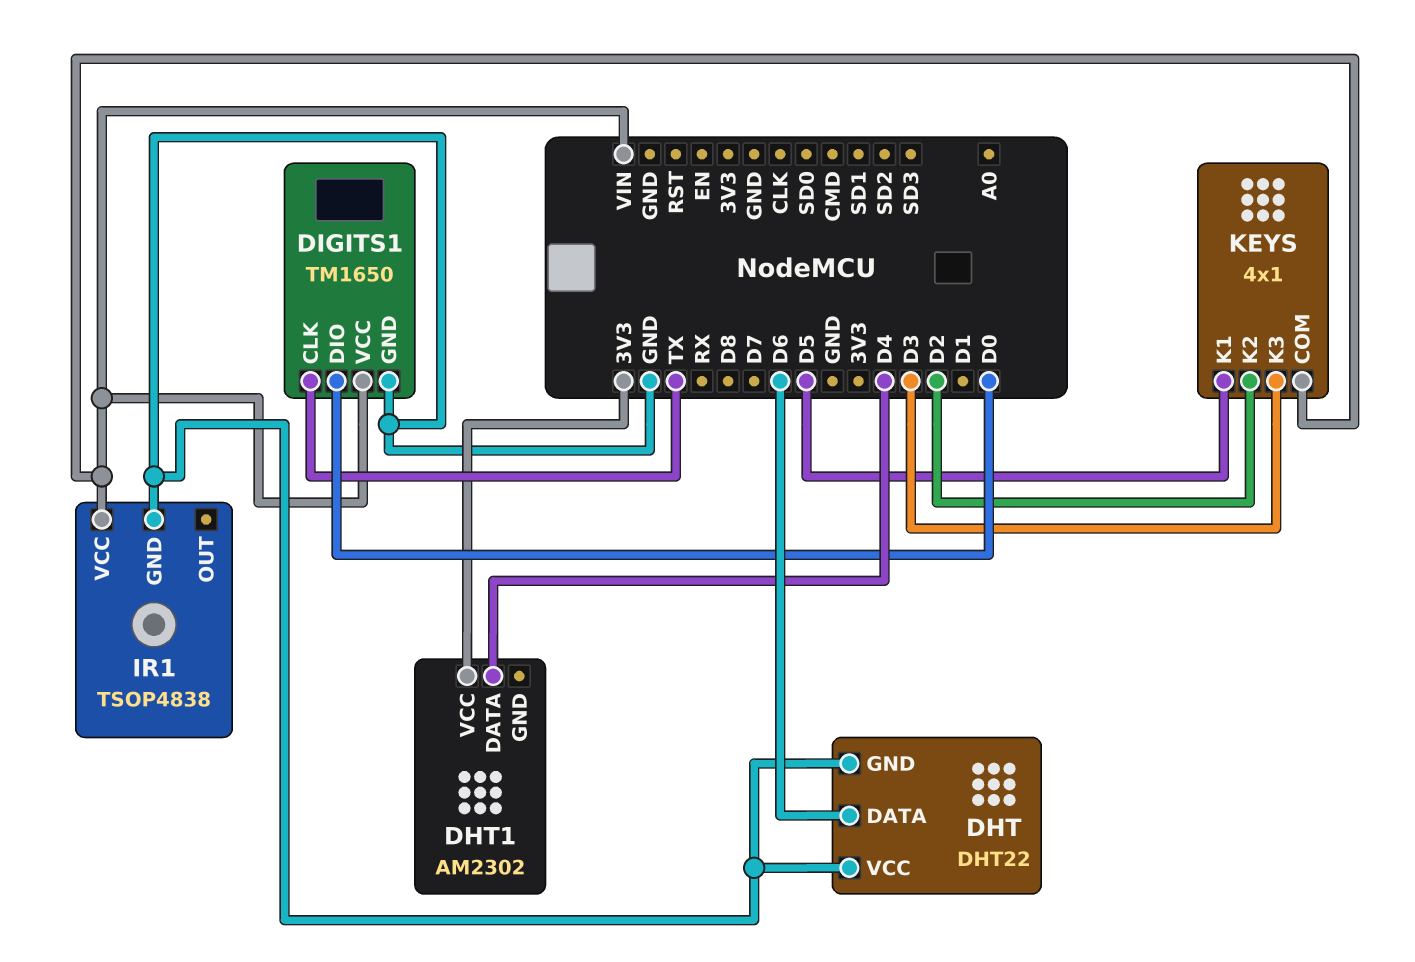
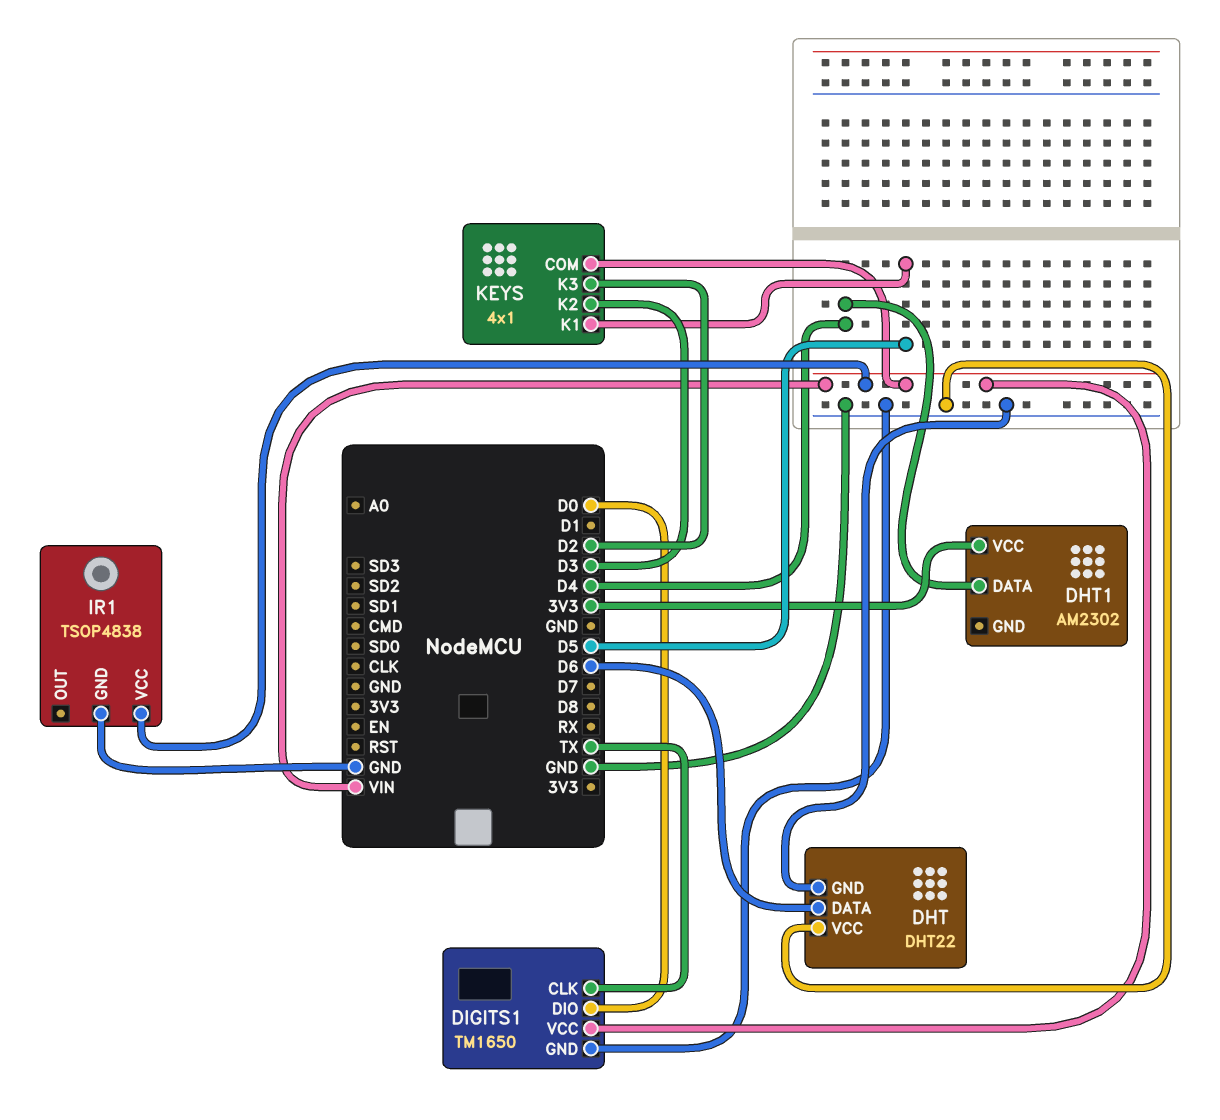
KEYS pin K2: D2 -> D3
KEYS pin K3: D3 -> D2

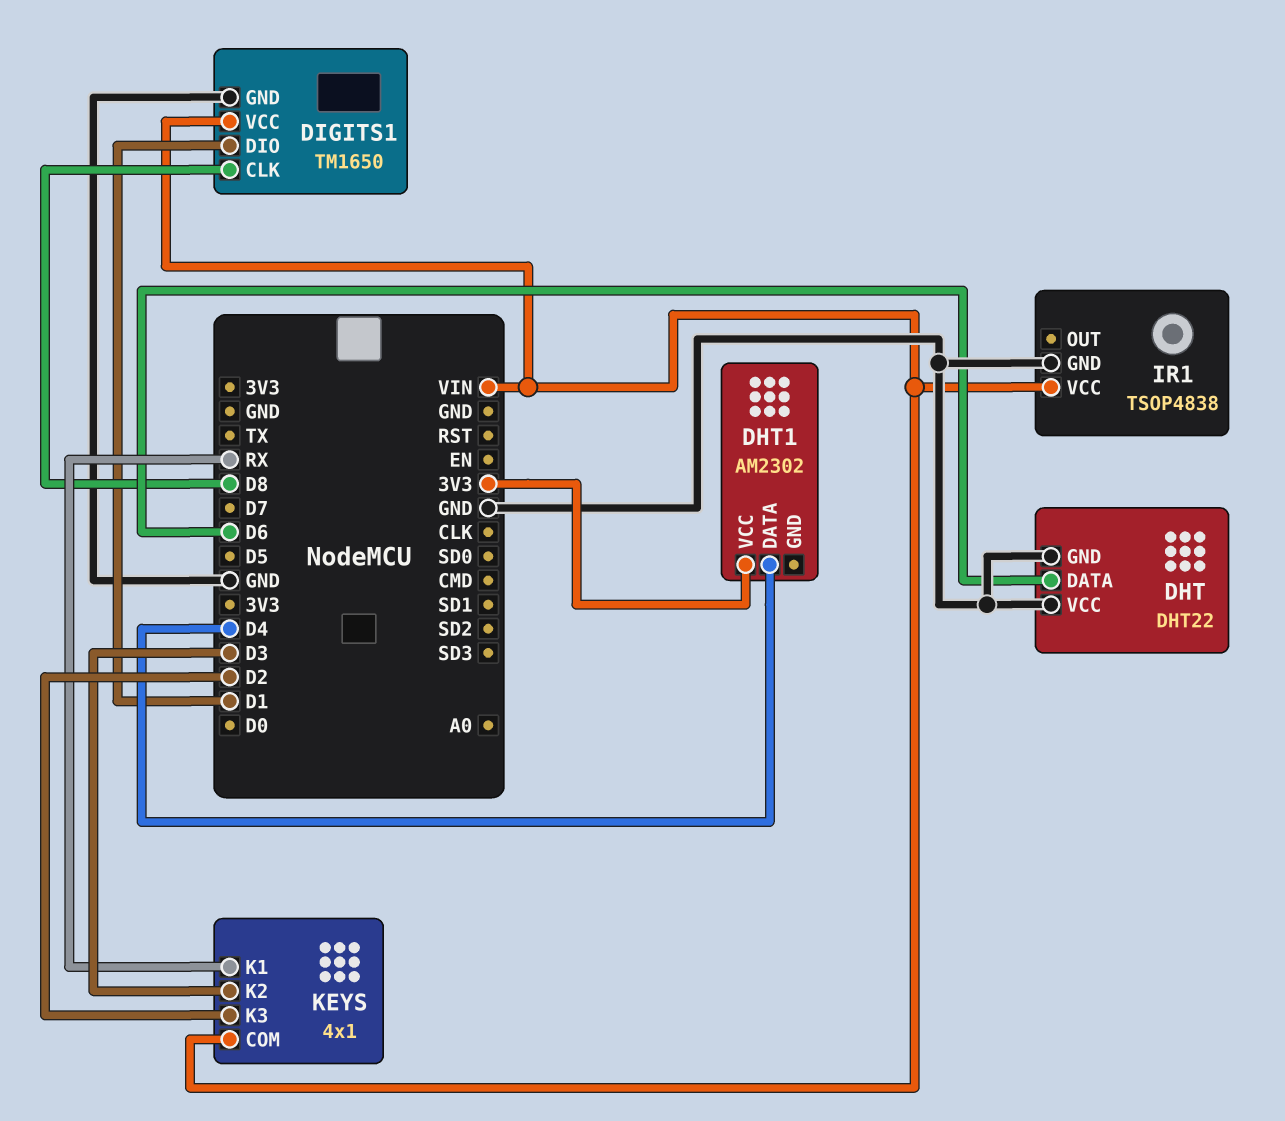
DIGITS1 pin CLK: TX -> D8
DIGITS1 pin DIO: D0 -> D1
KEYS pin K1: D5 -> RX

